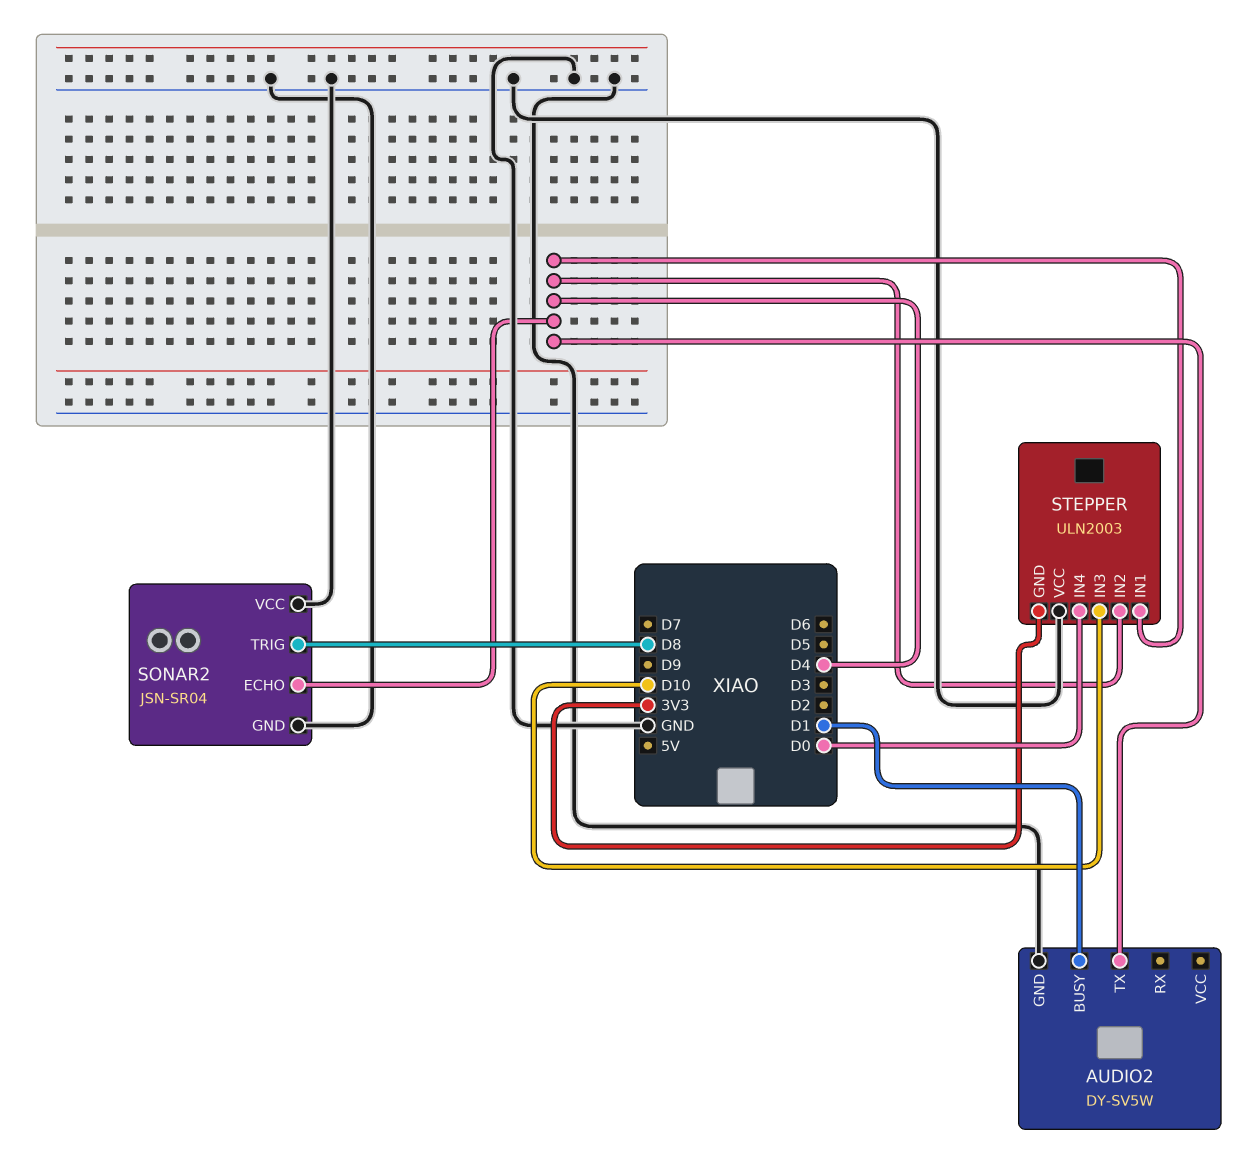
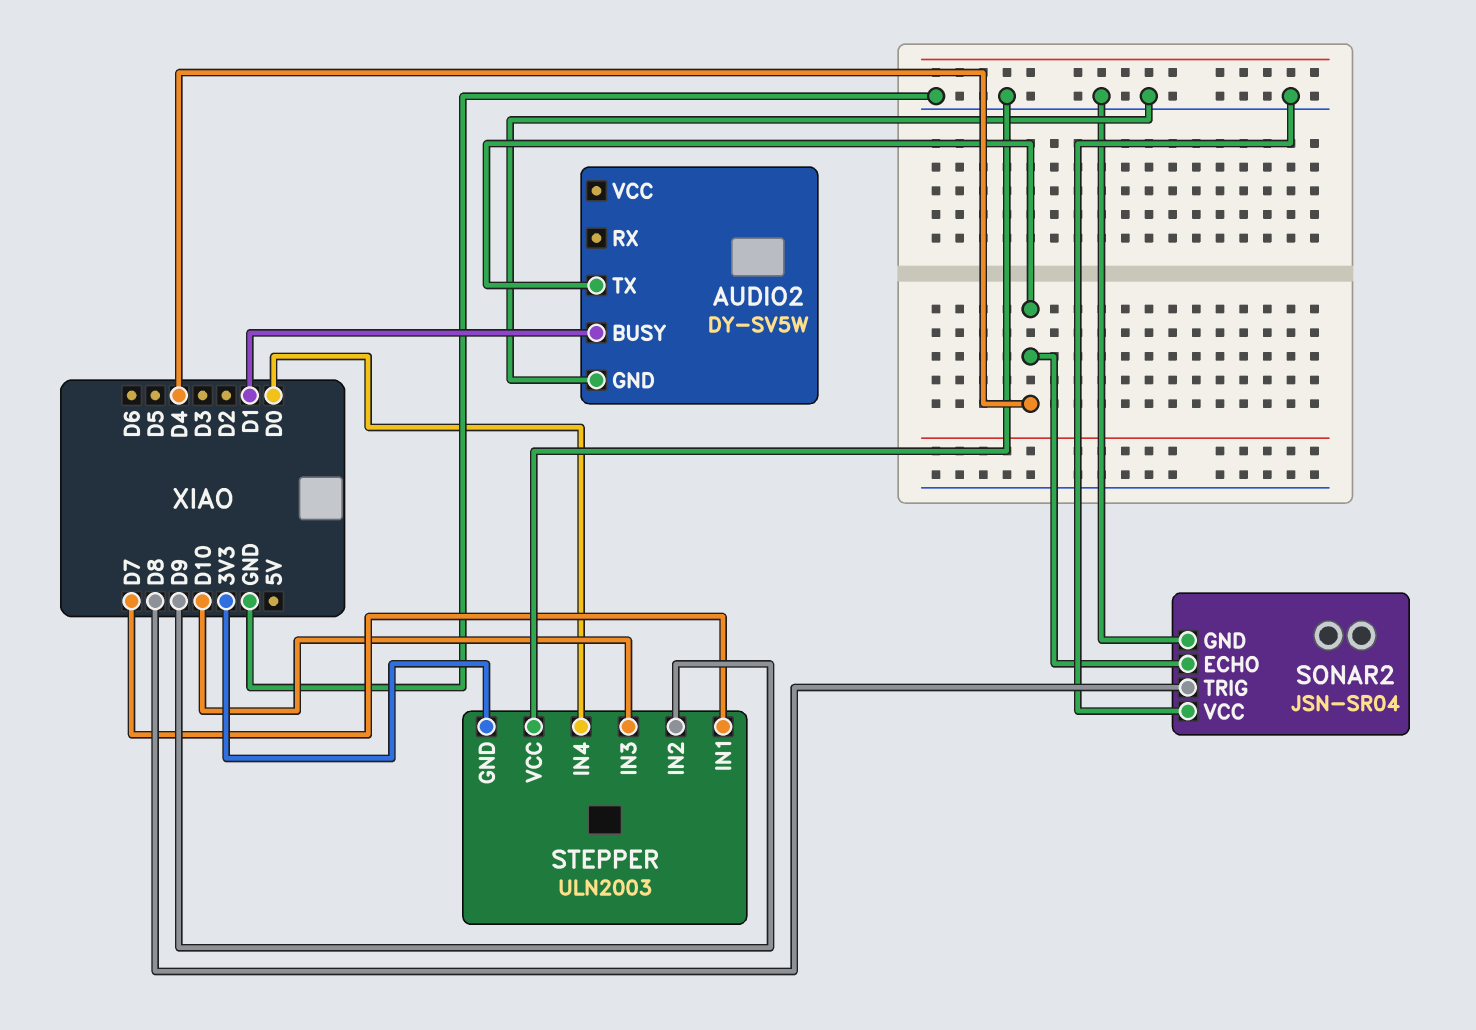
STEPPER pin IN1: D4 -> D7
STEPPER pin IN2: D4 -> D9

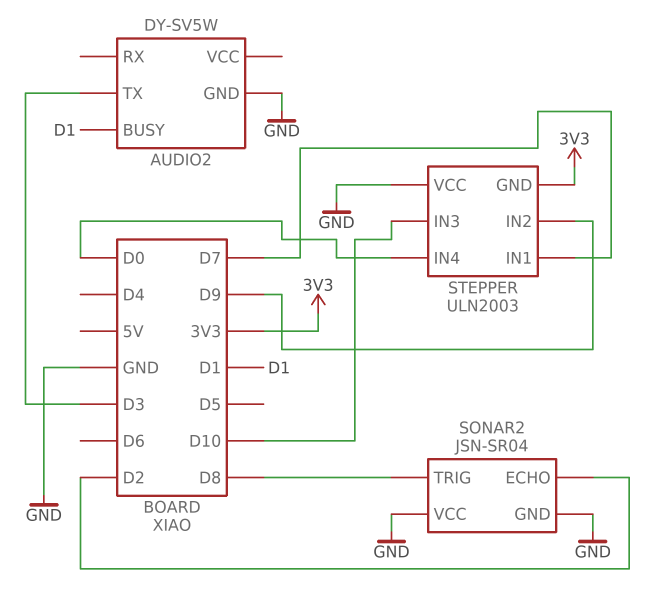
AUDIO2 pin TX: D4 -> D3
SONAR2 pin ECHO: D4 -> D2

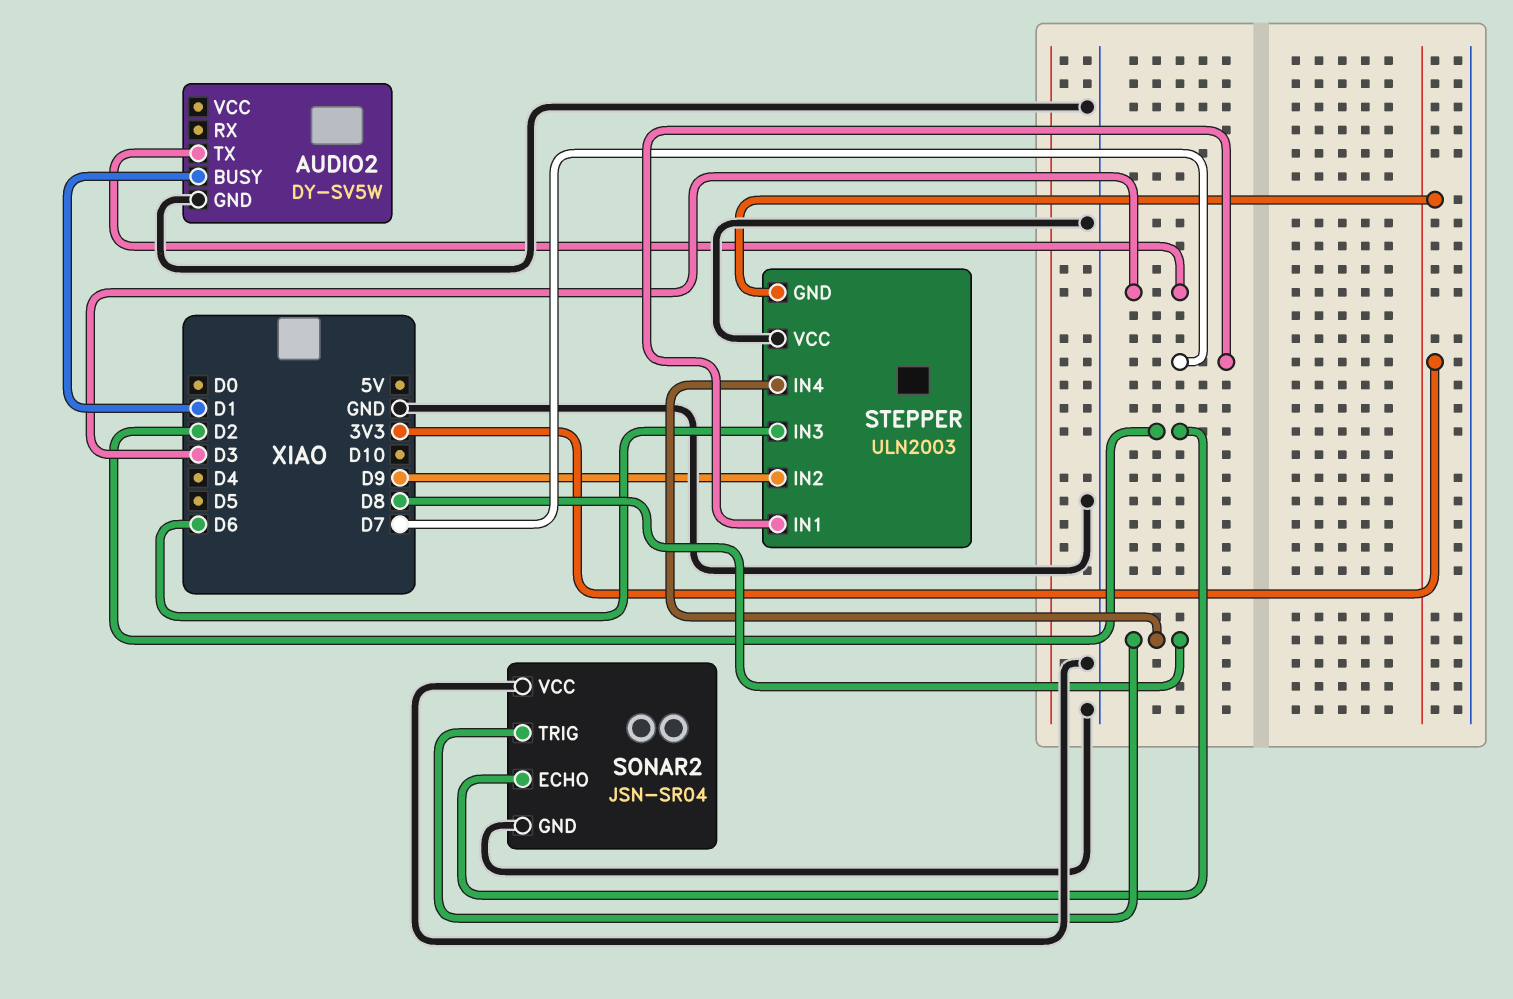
STEPPER pin IN3: D10 -> D6
STEPPER pin IN4: D0 -> D8

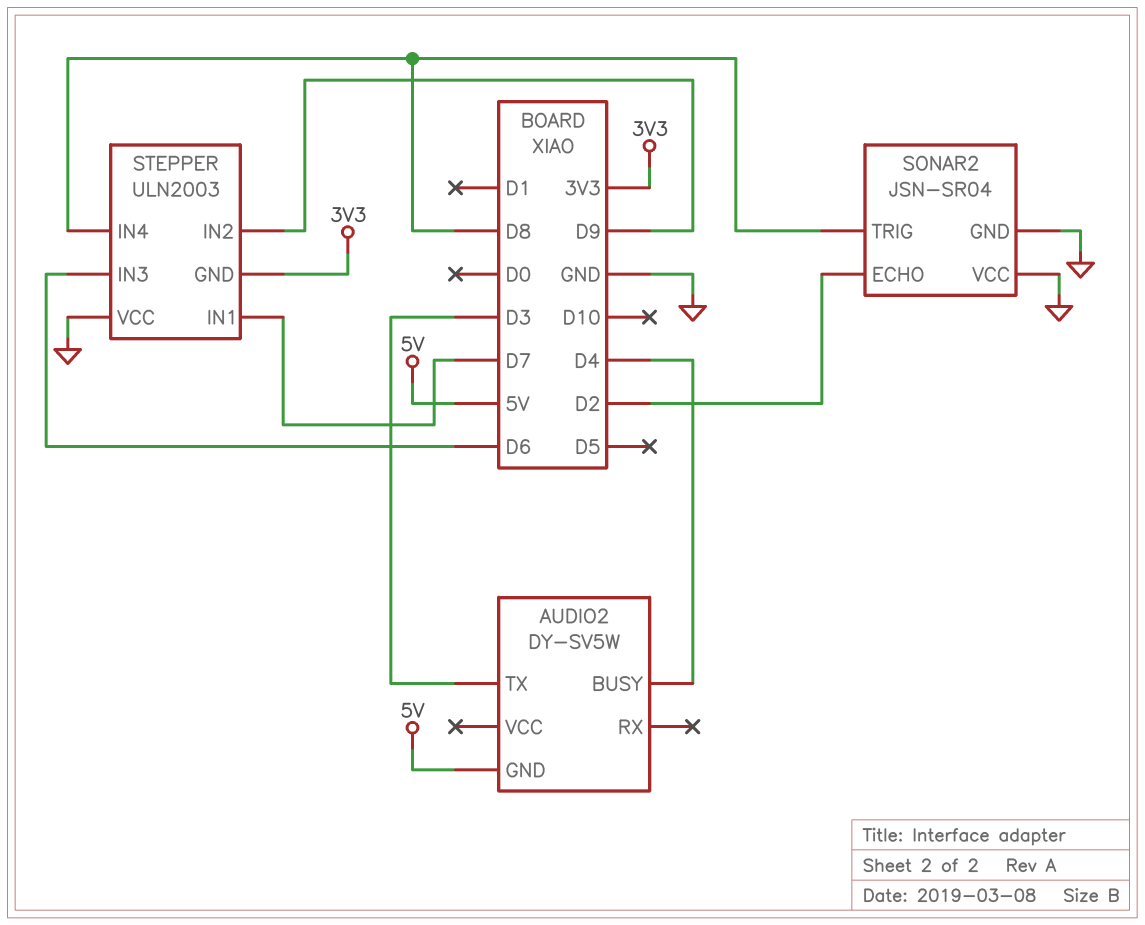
AUDIO2 pin BUSY: D1 -> D4
AUDIO2 pin GND: GND -> 5V

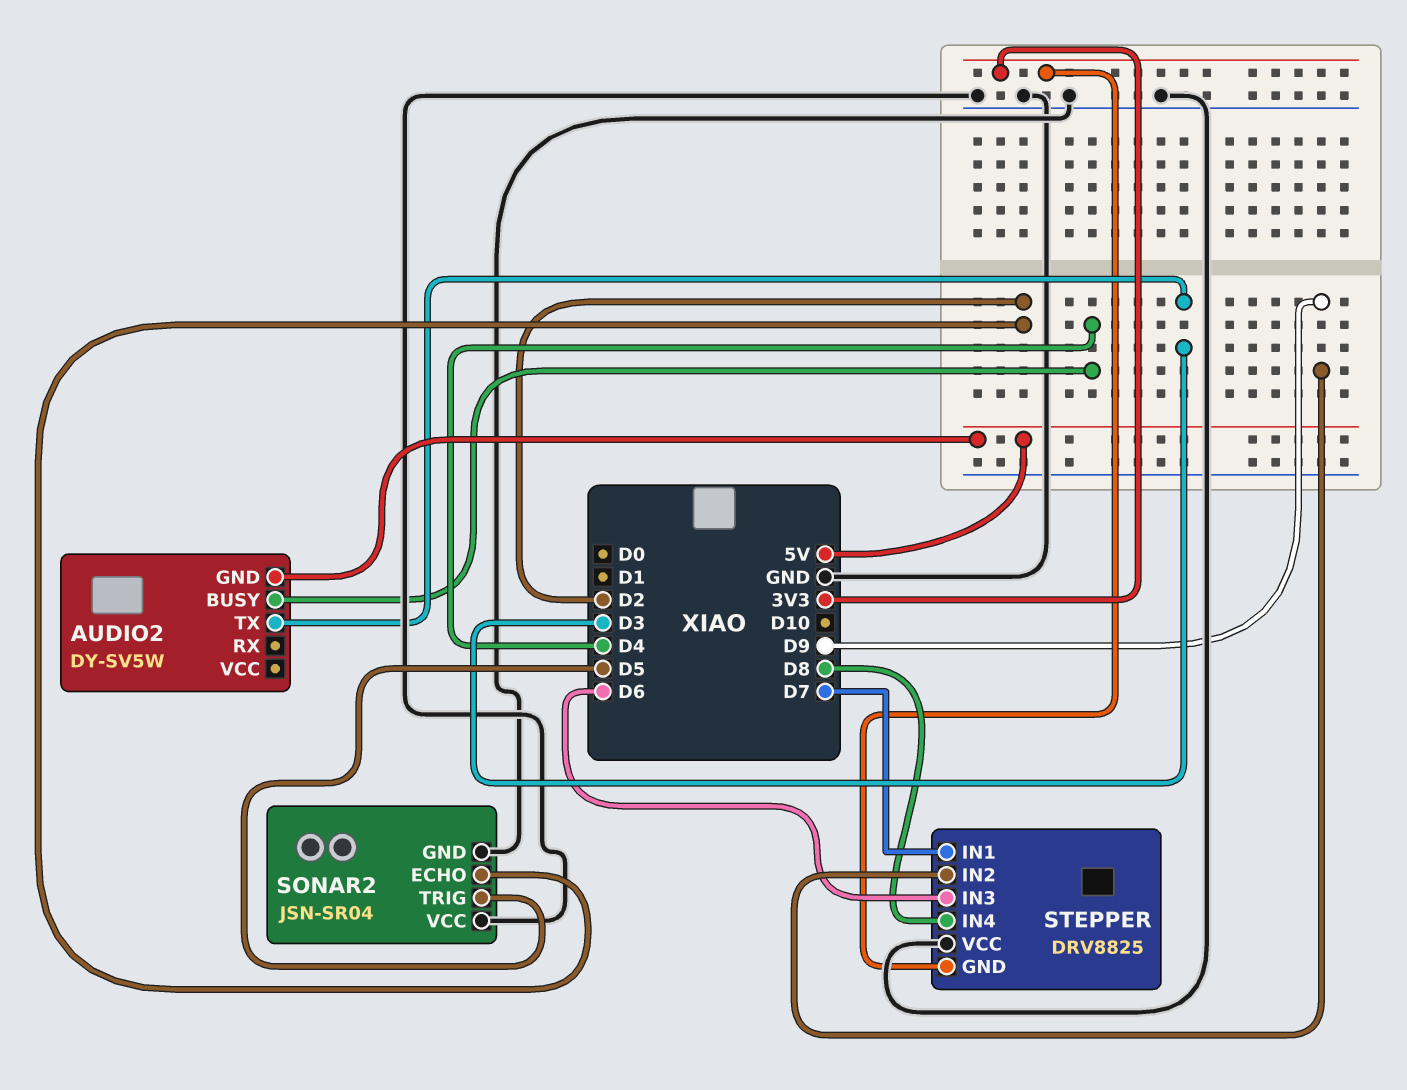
SONAR2 pin TRIG: D8 -> D5
STEPPER: ULN2003 -> DRV8825

